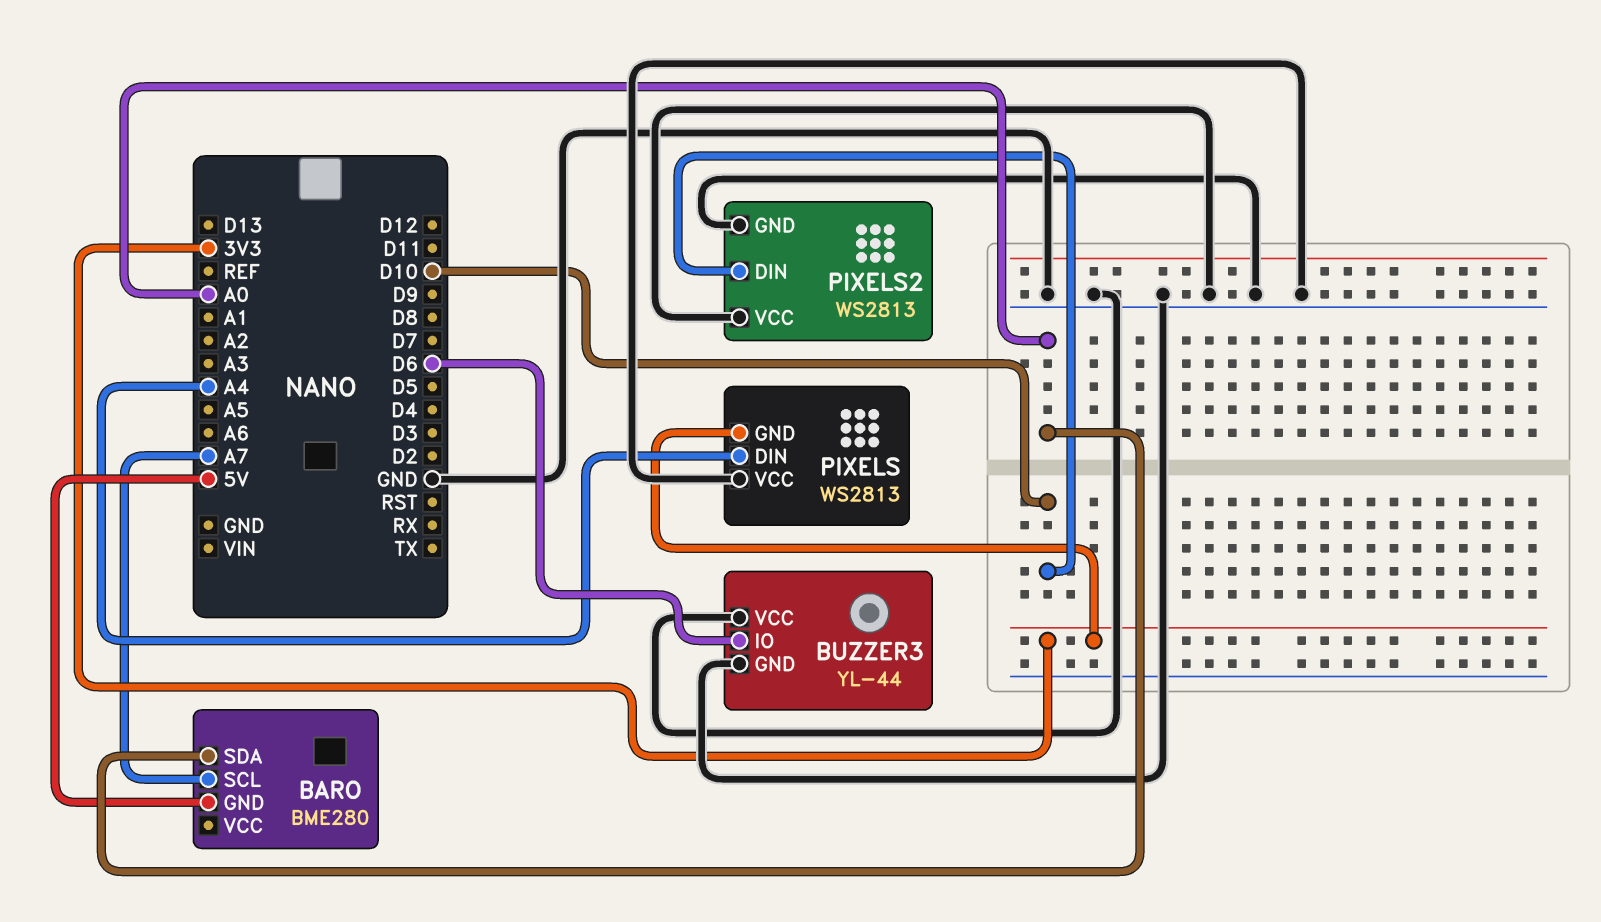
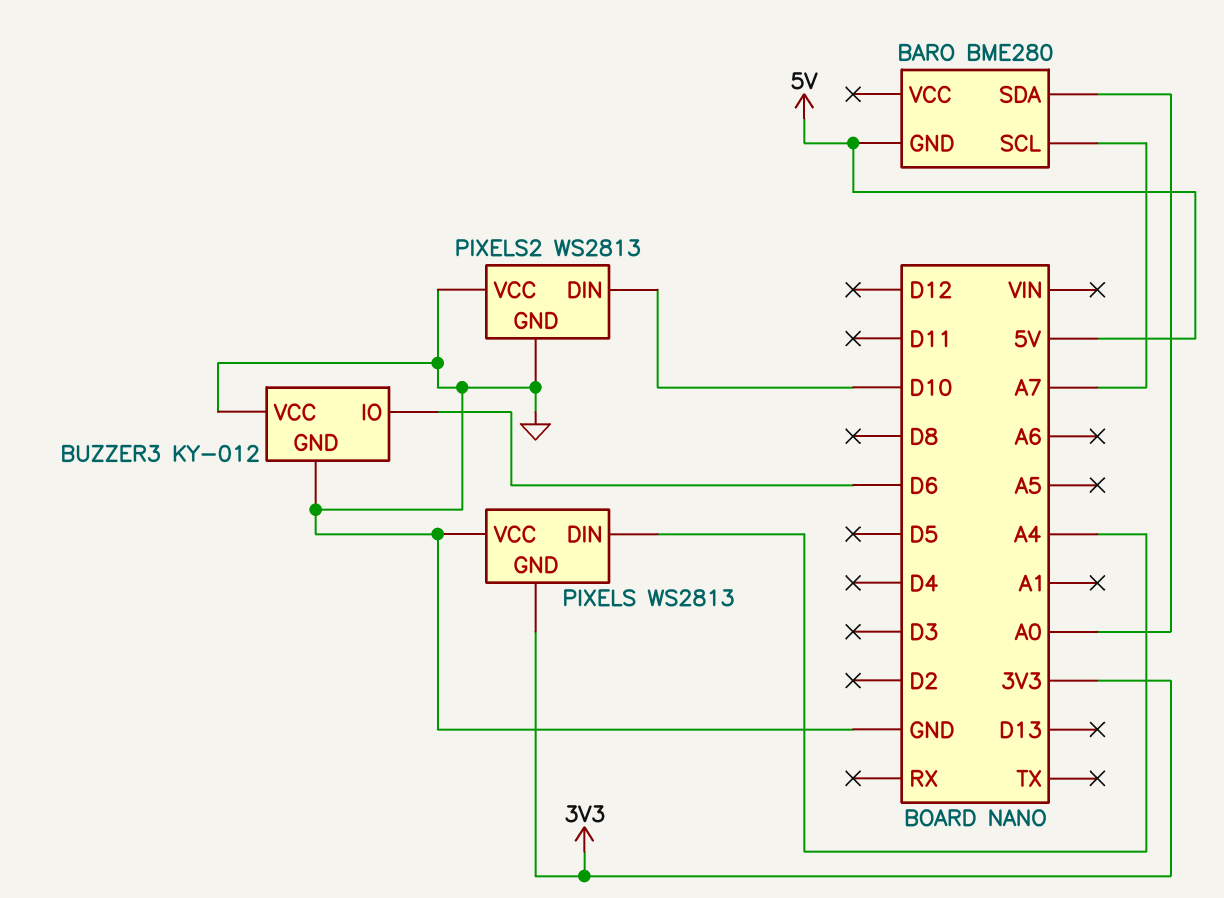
BUZZER3: YL-44 -> KY-012

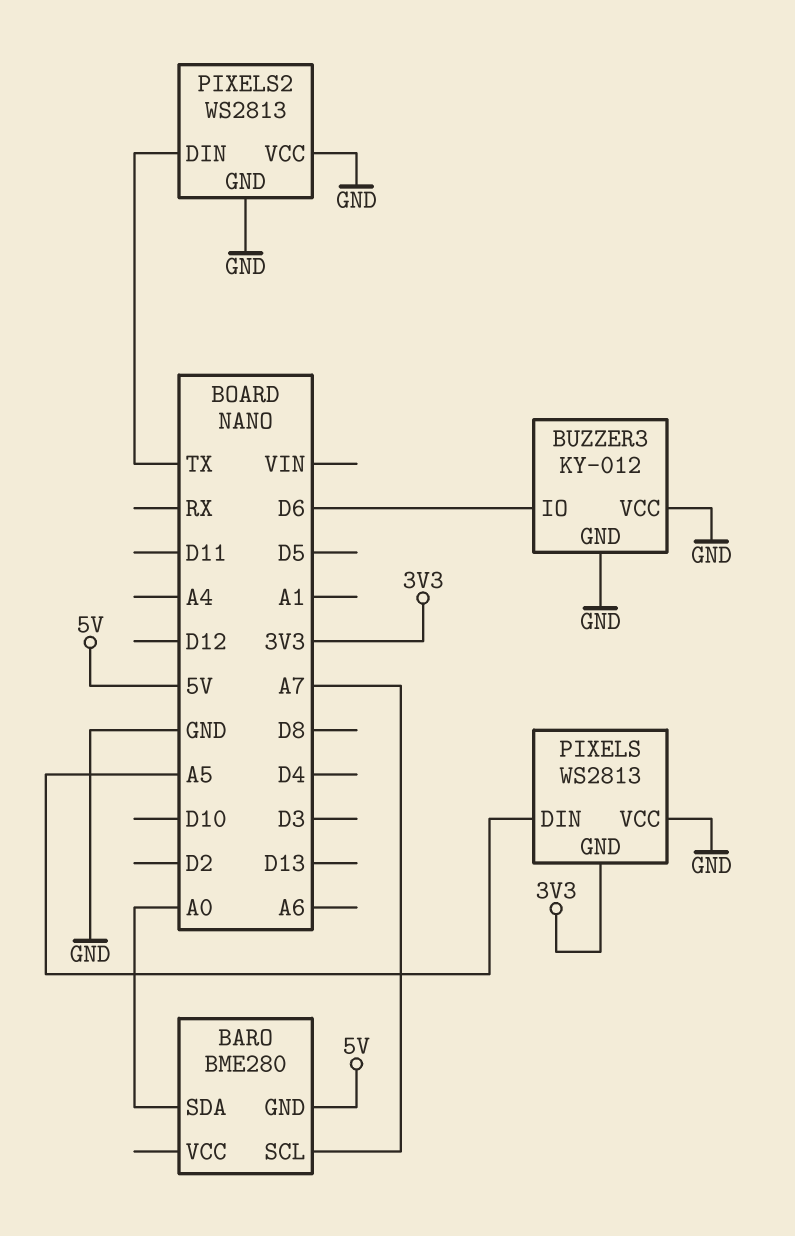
PIXELS pin DIN: A4 -> A5
PIXELS2 pin DIN: D10 -> TX

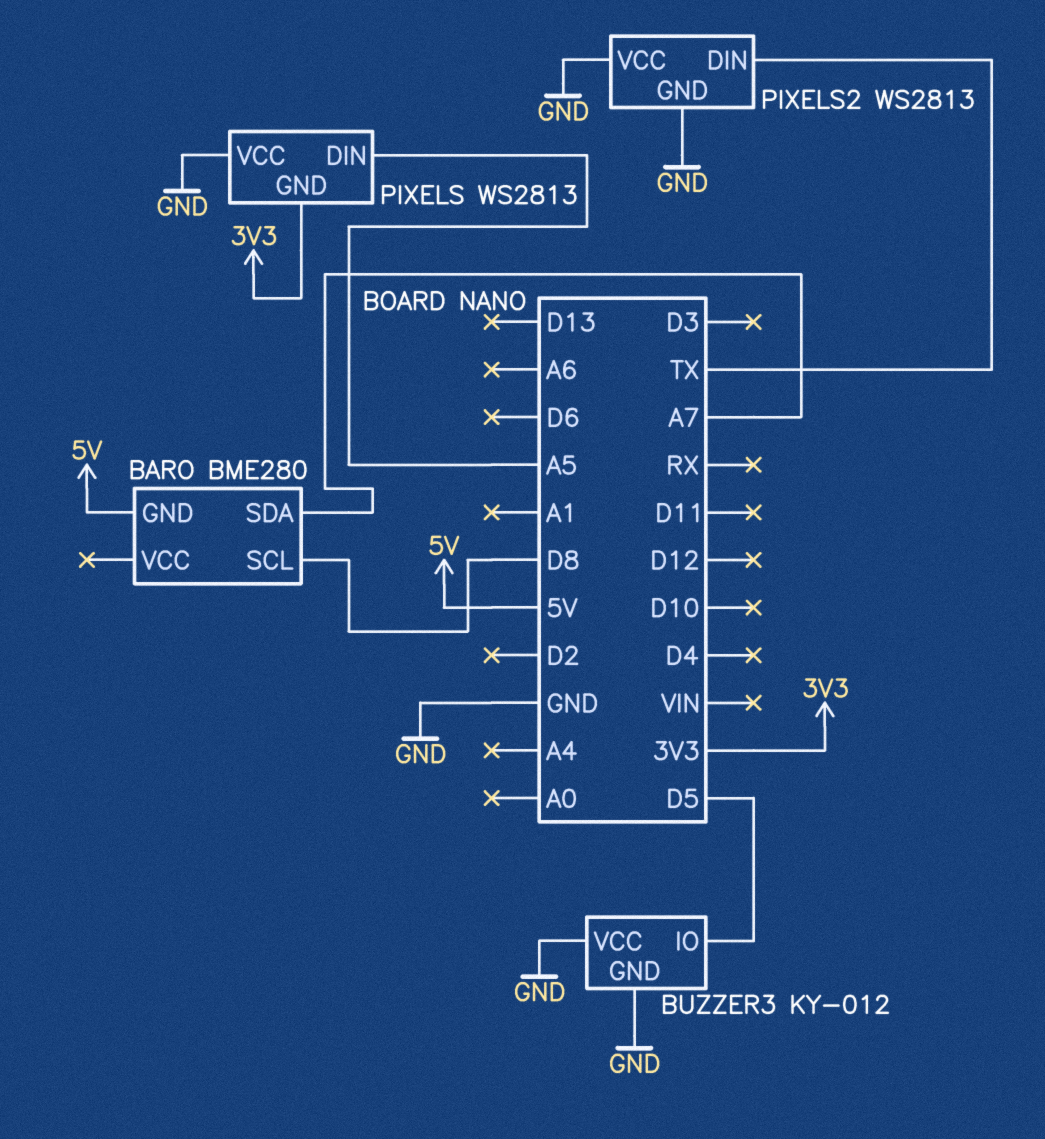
BARO pin SCL: A7 -> D8
BARO pin SDA: A0 -> A7
BUZZER3 pin IO: D6 -> D5

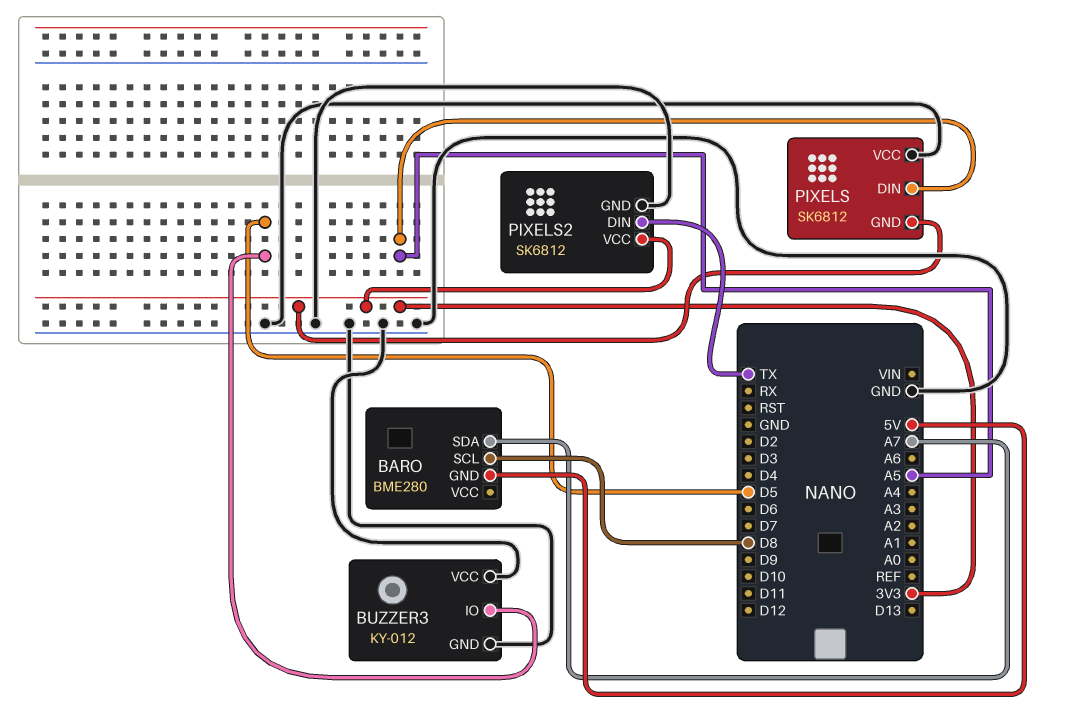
PIXELS: WS2813 -> SK6812
PIXELS2: WS2813 -> SK6812
PIXELS2 pin VCC: GND -> 3V3

